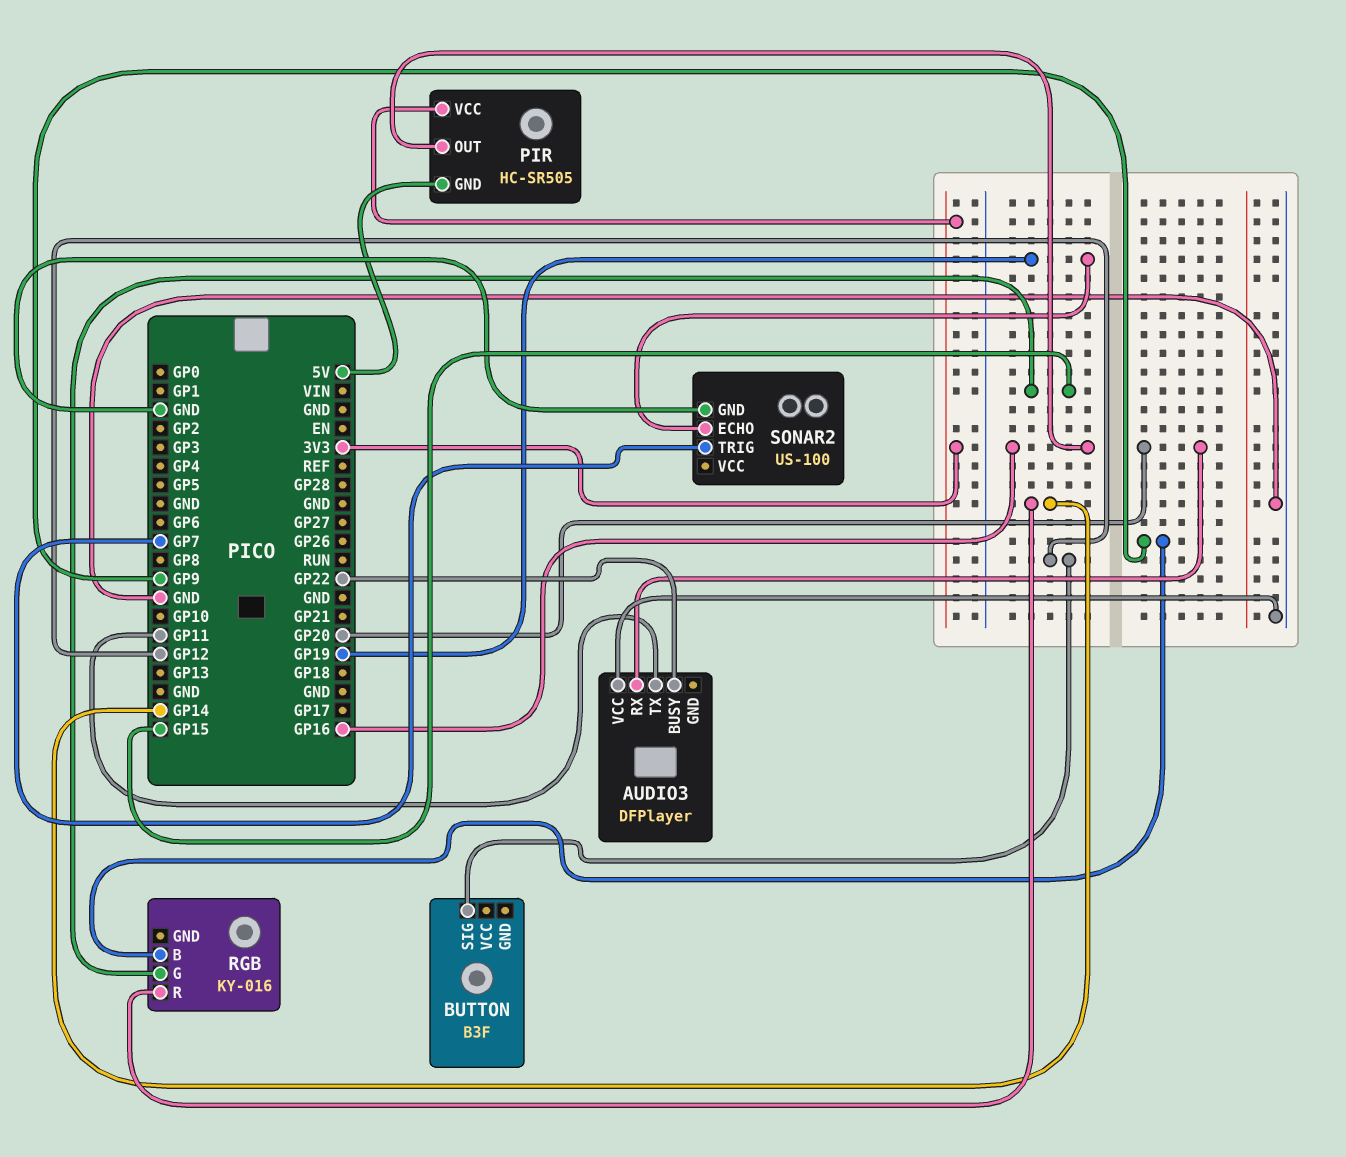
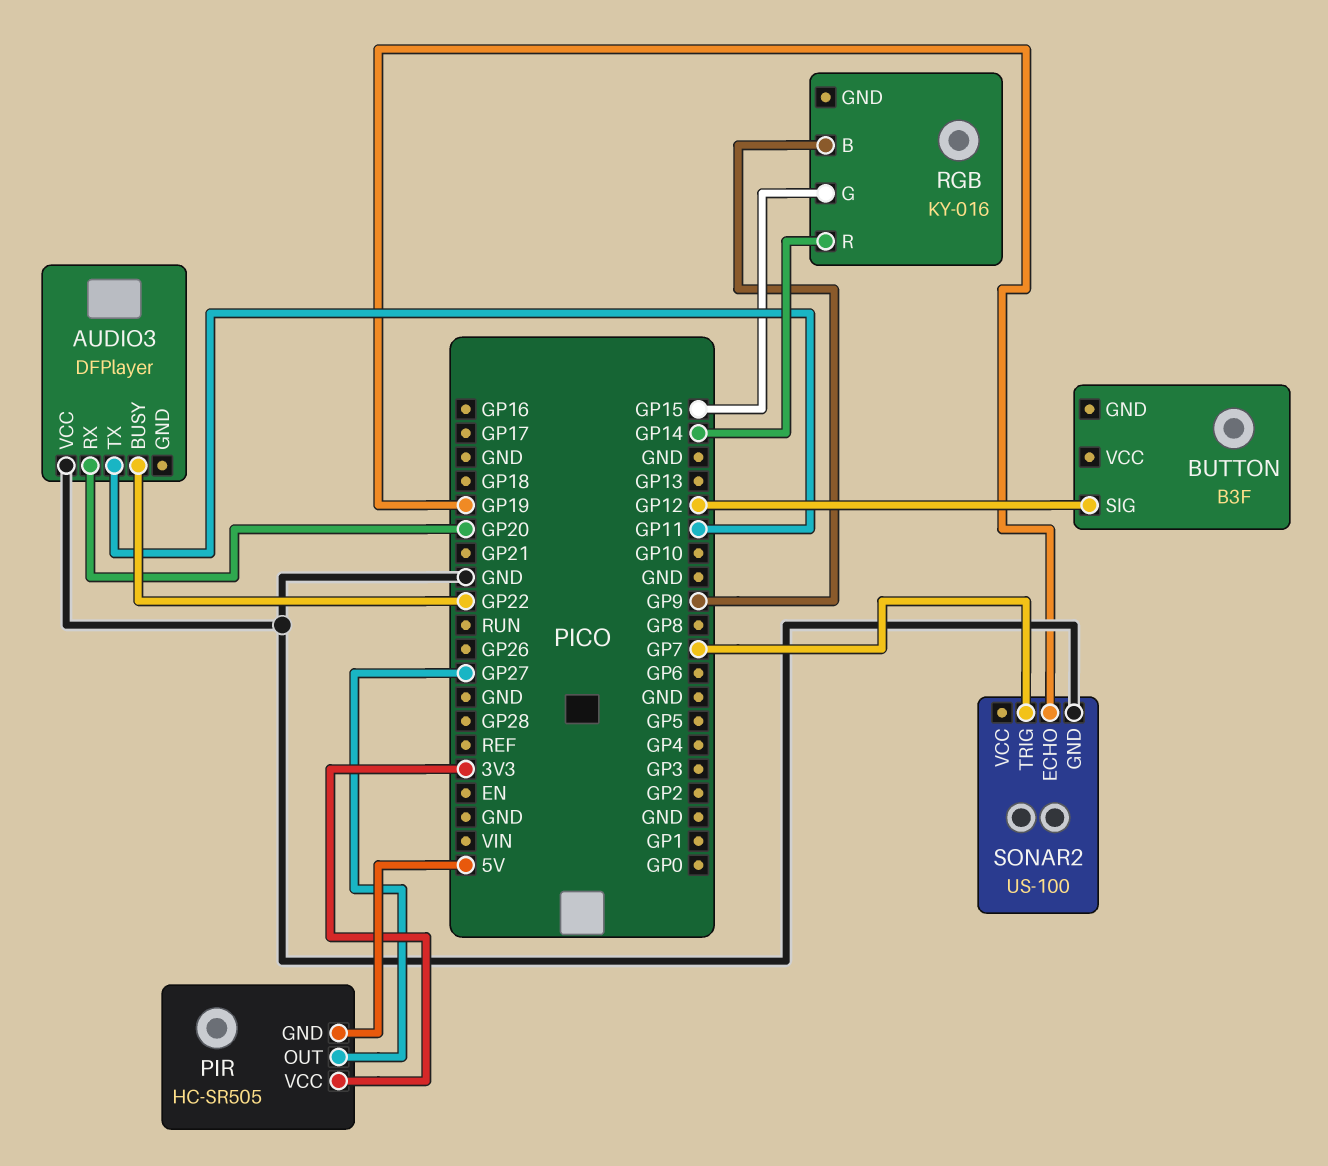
PIR pin OUT: GP16 -> GP27

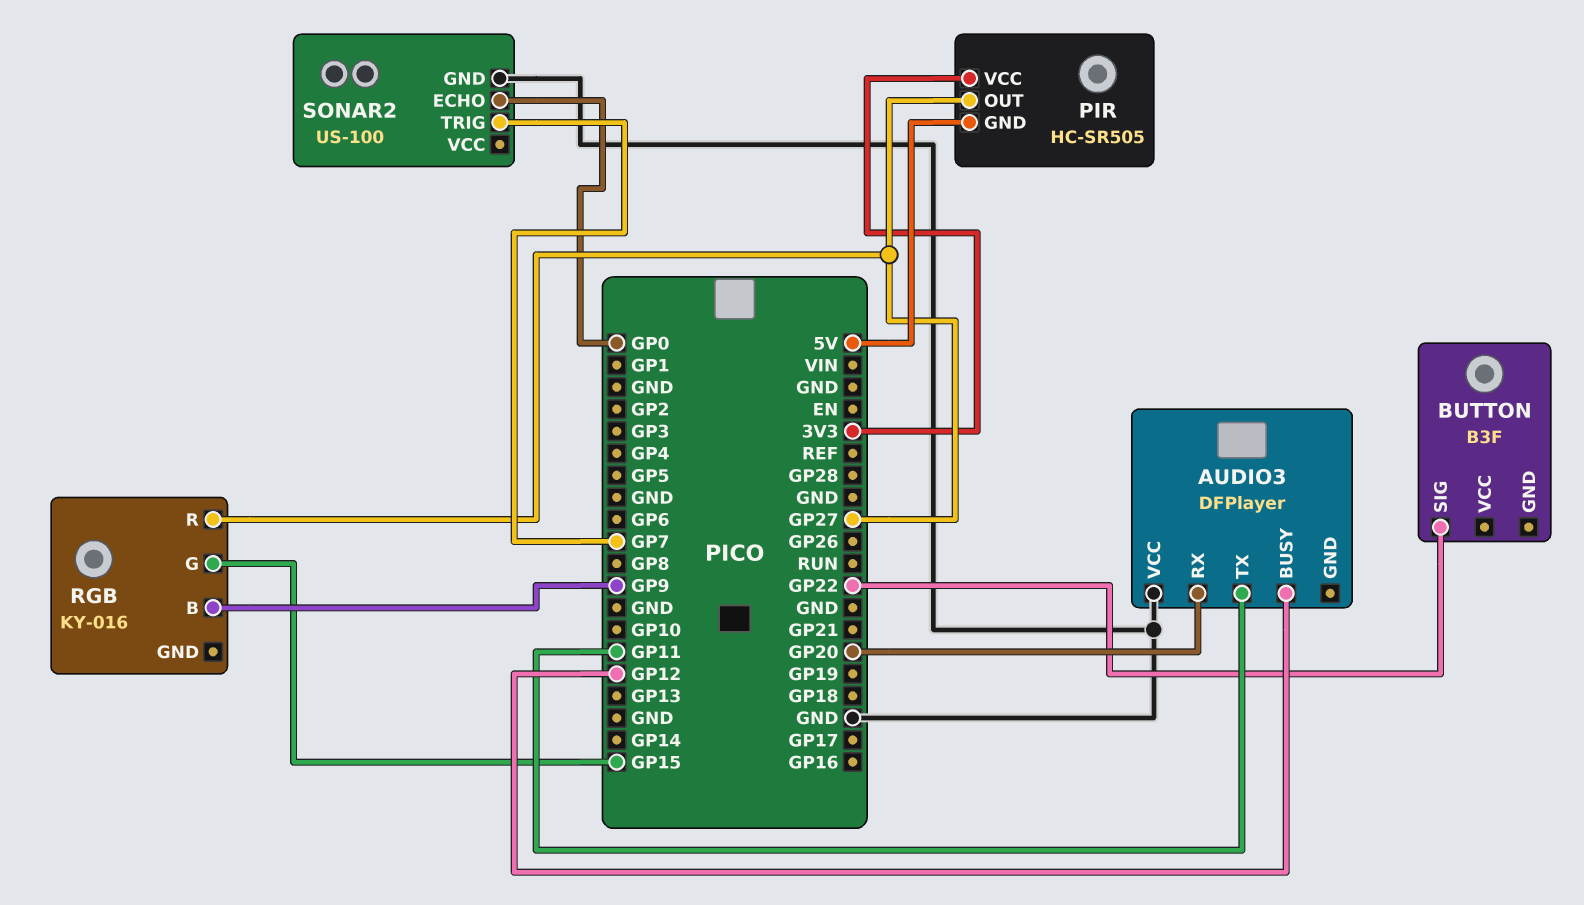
AUDIO3 pin BUSY: GP22 -> GP12
BUTTON pin SIG: GP12 -> GP22
RGB pin R: GP14 -> GP27
SONAR2 pin ECHO: GP19 -> GP0

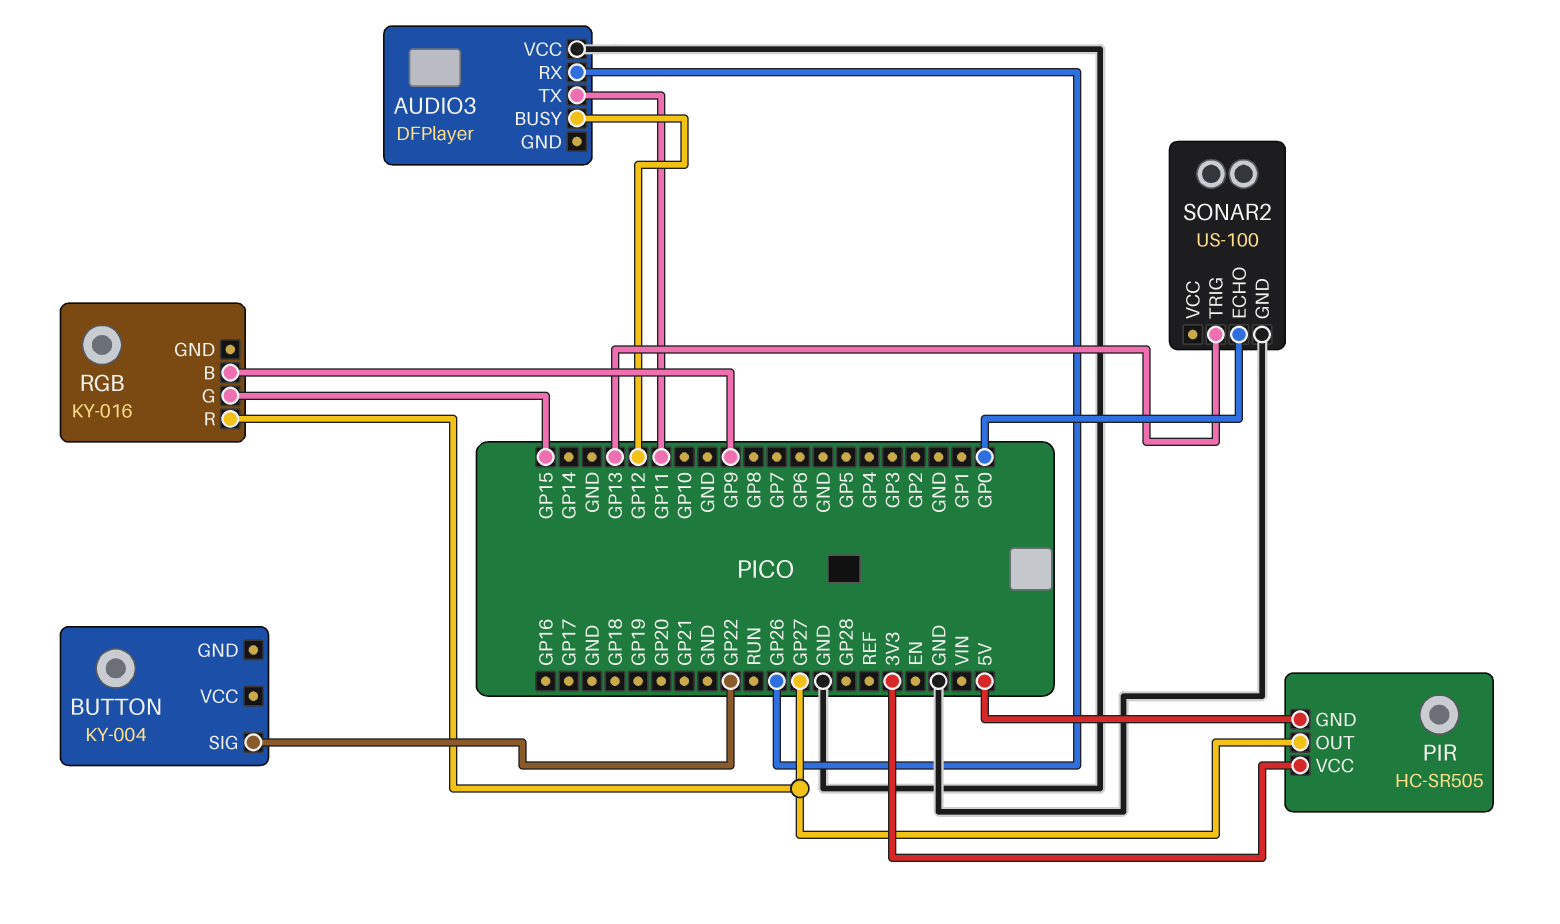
AUDIO3 pin RX: GP20 -> GP26
BUTTON: B3F -> KY-004
SONAR2 pin TRIG: GP7 -> GP13

